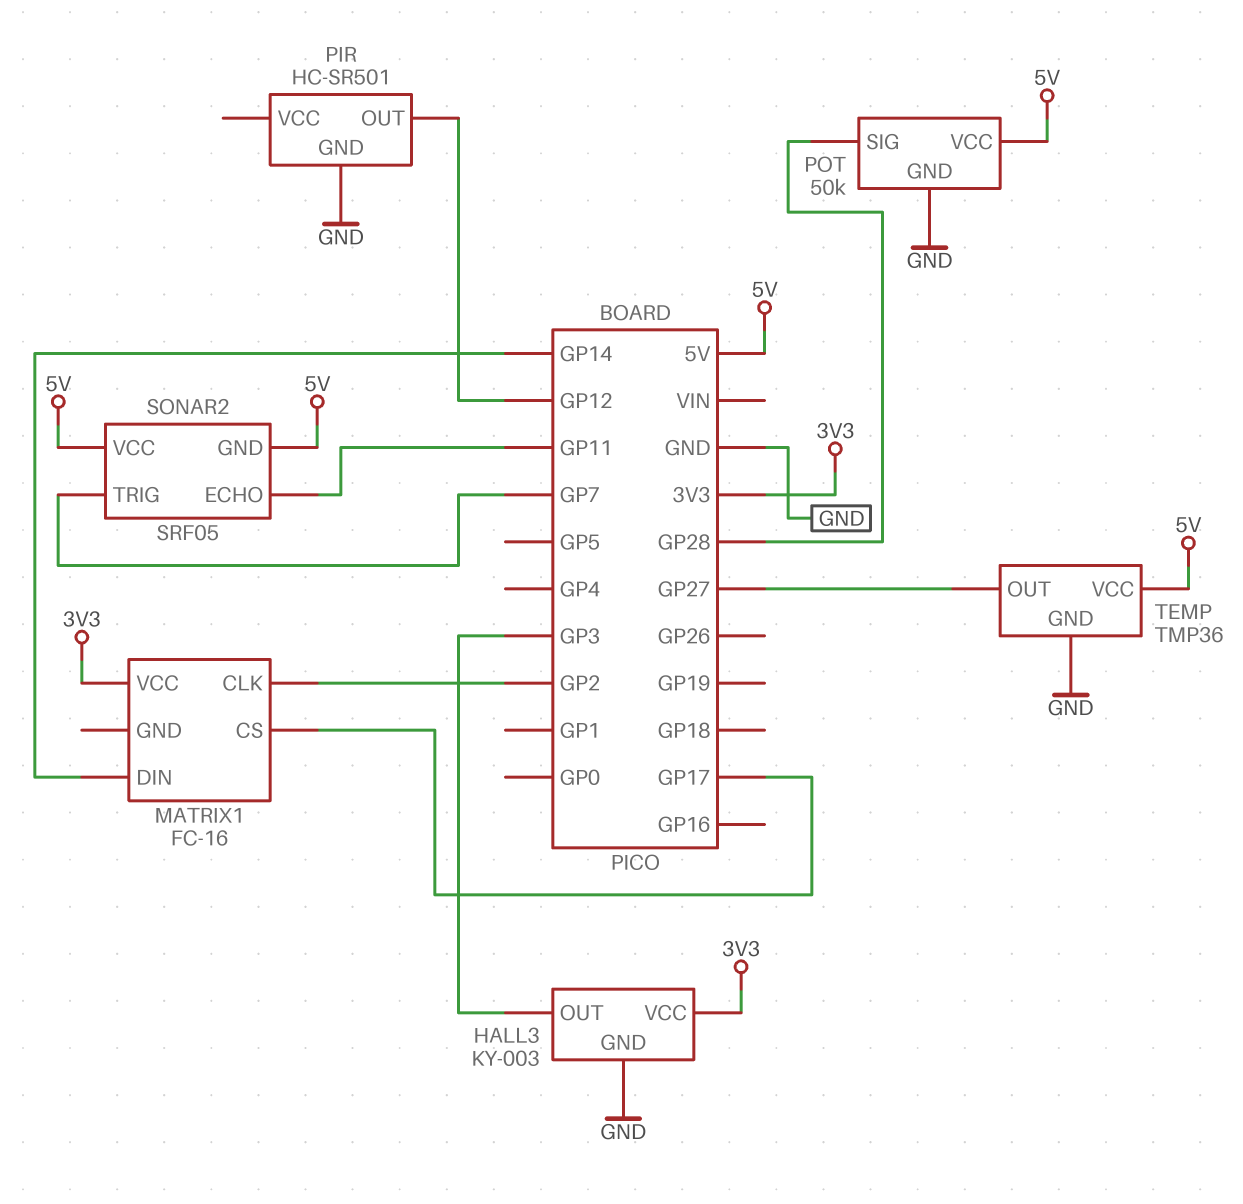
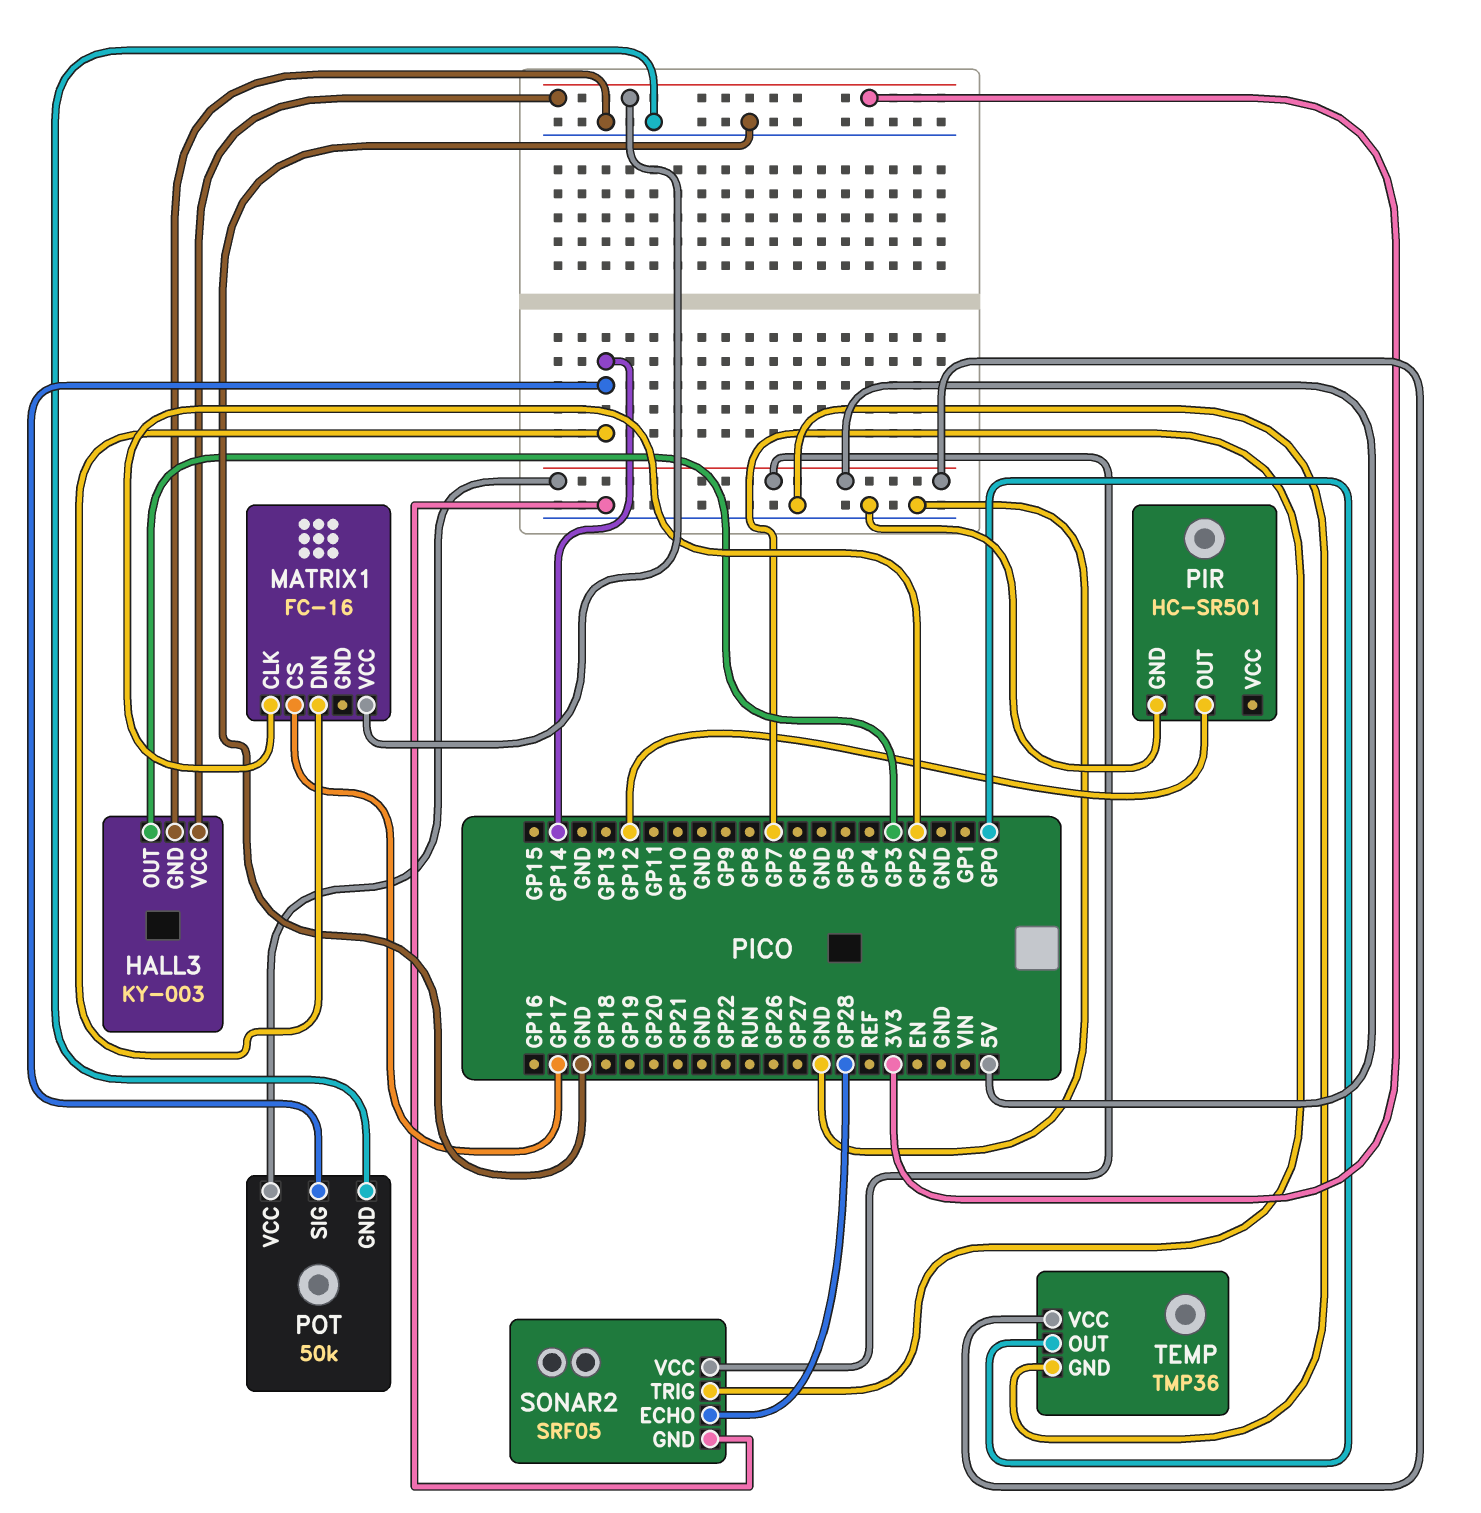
POT pin SIG: GP28 -> GP14
SONAR2 pin ECHO: GP11 -> GP28
SONAR2 pin GND: 5V -> GND
TEMP pin OUT: GP27 -> GP0

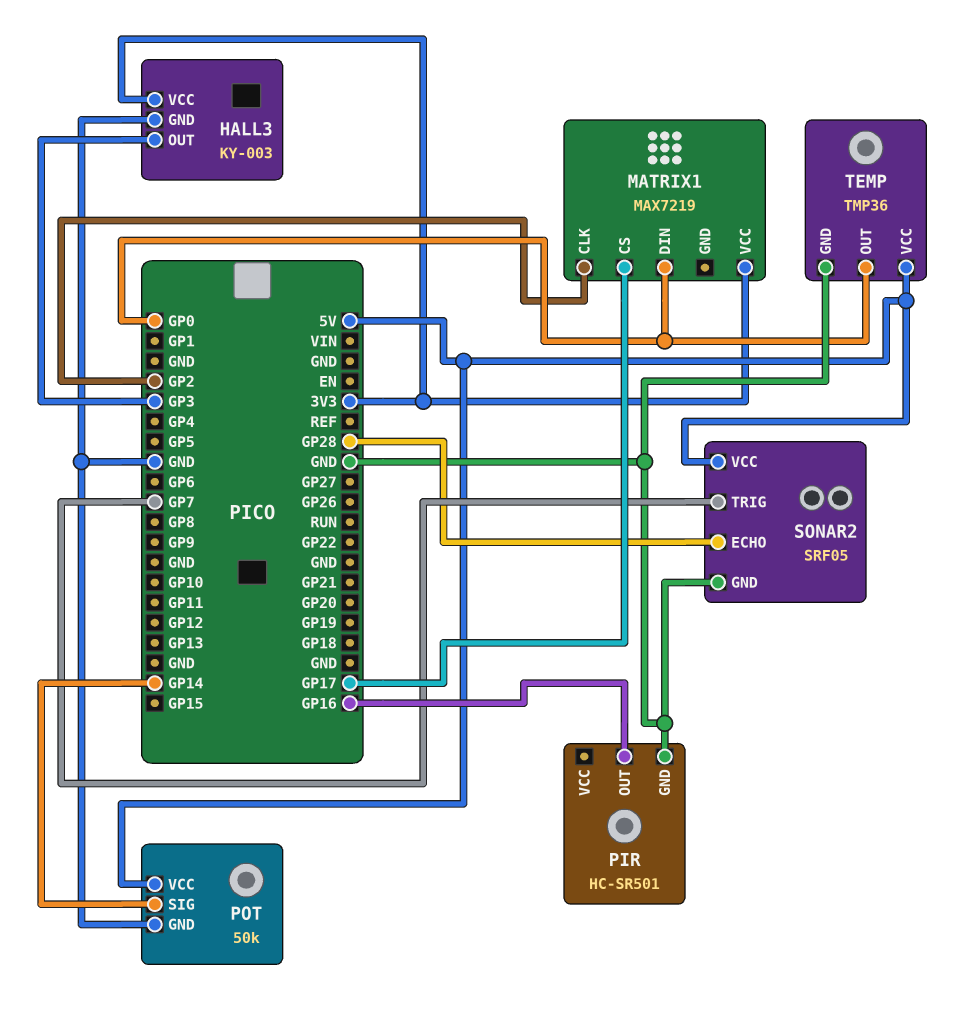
MATRIX1: FC-16 -> MAX7219
MATRIX1 pin DIN: GP14 -> GP0
PIR pin OUT: GP12 -> GP16

